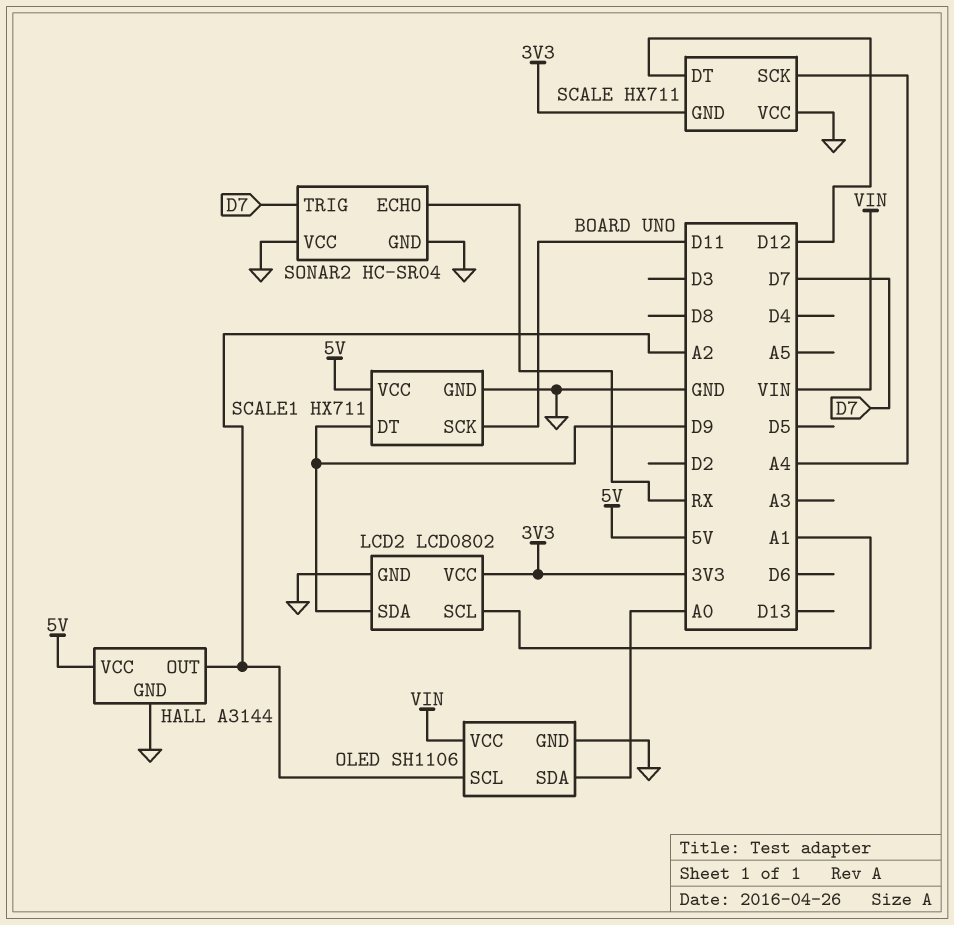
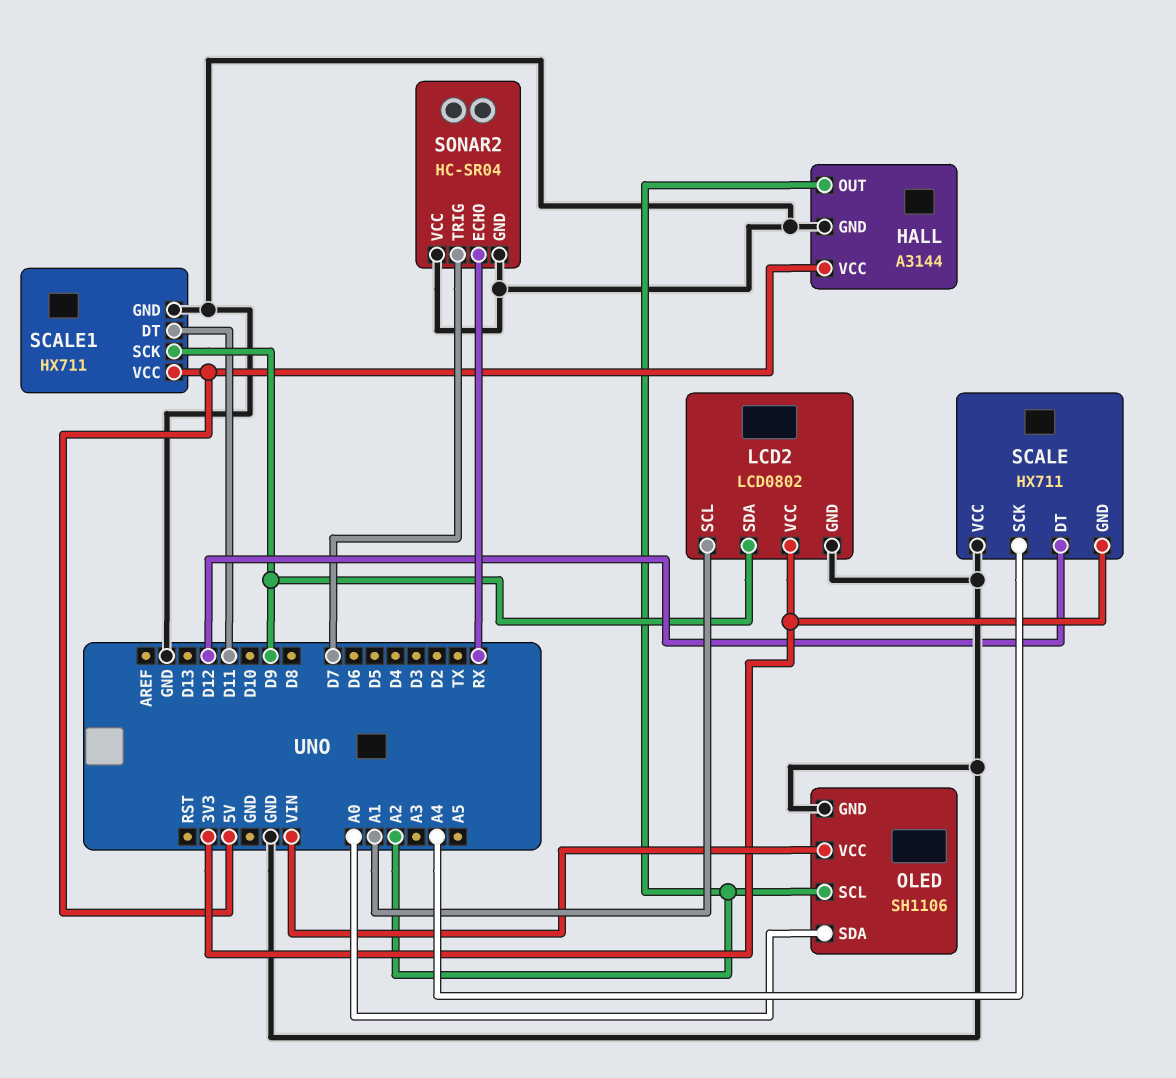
SCALE1 pin DT: D9 -> D11
SCALE1 pin SCK: D11 -> D9

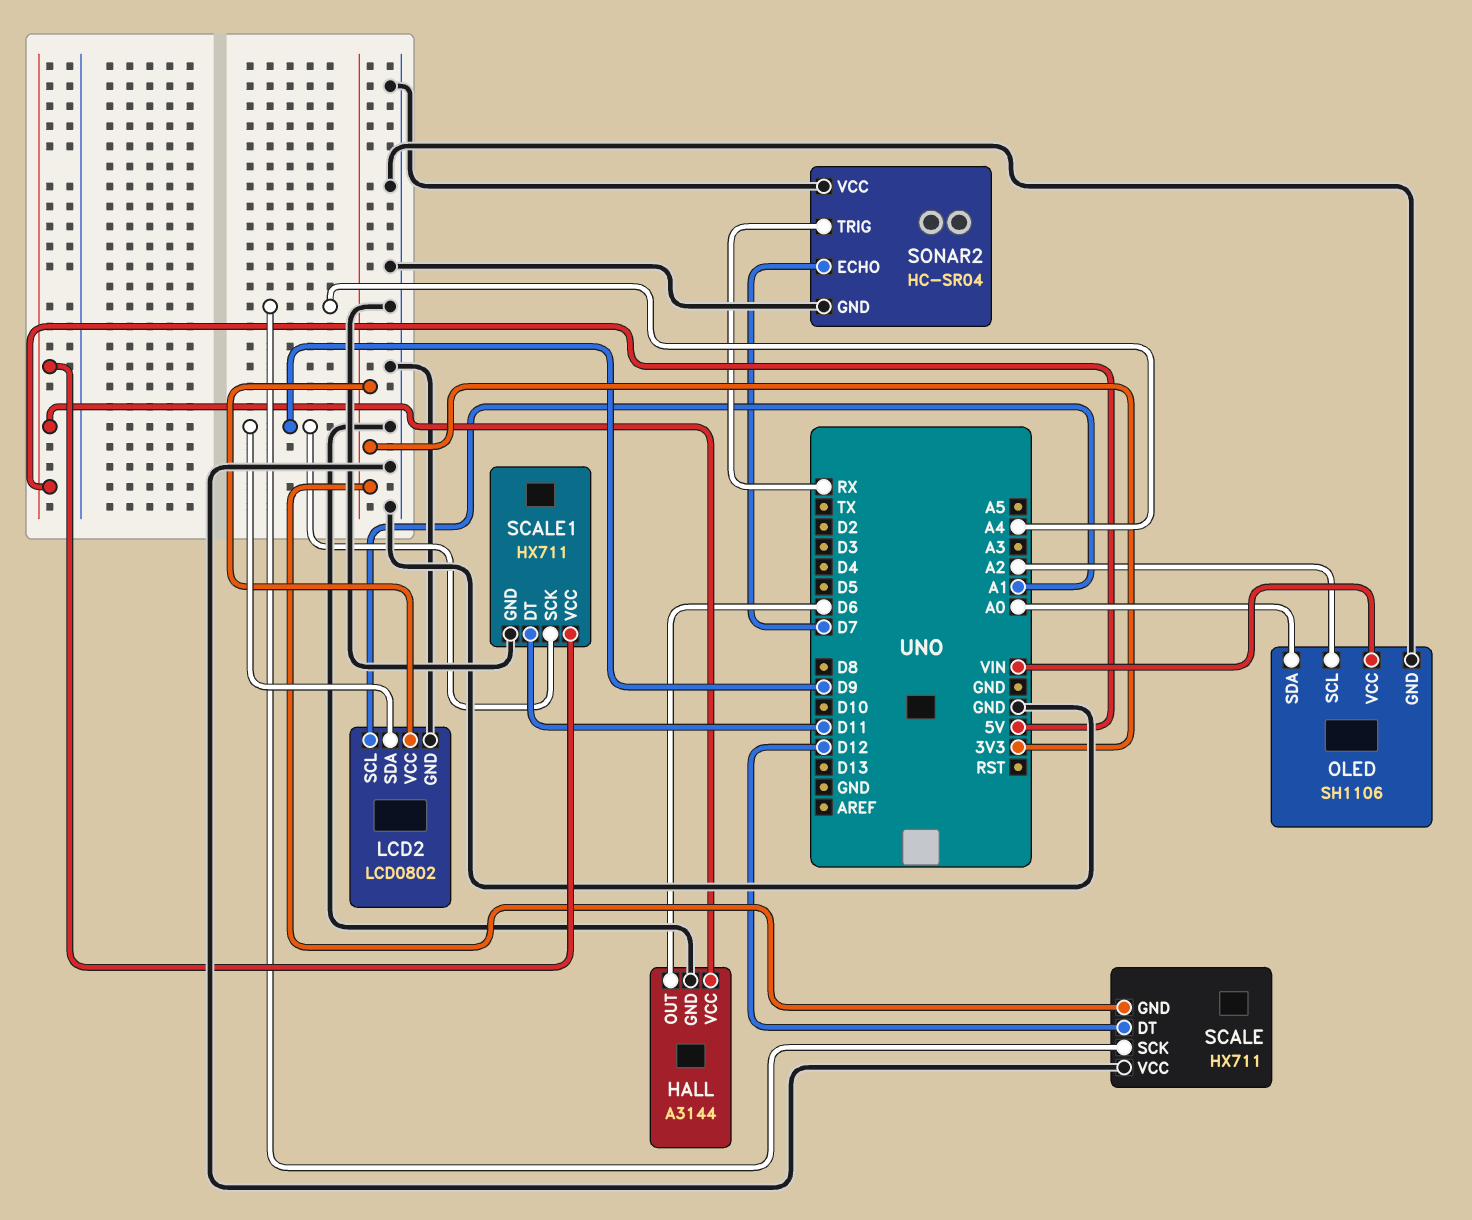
HALL pin OUT: A2 -> D6
SONAR2 pin ECHO: RX -> D7
SONAR2 pin TRIG: D7 -> RX

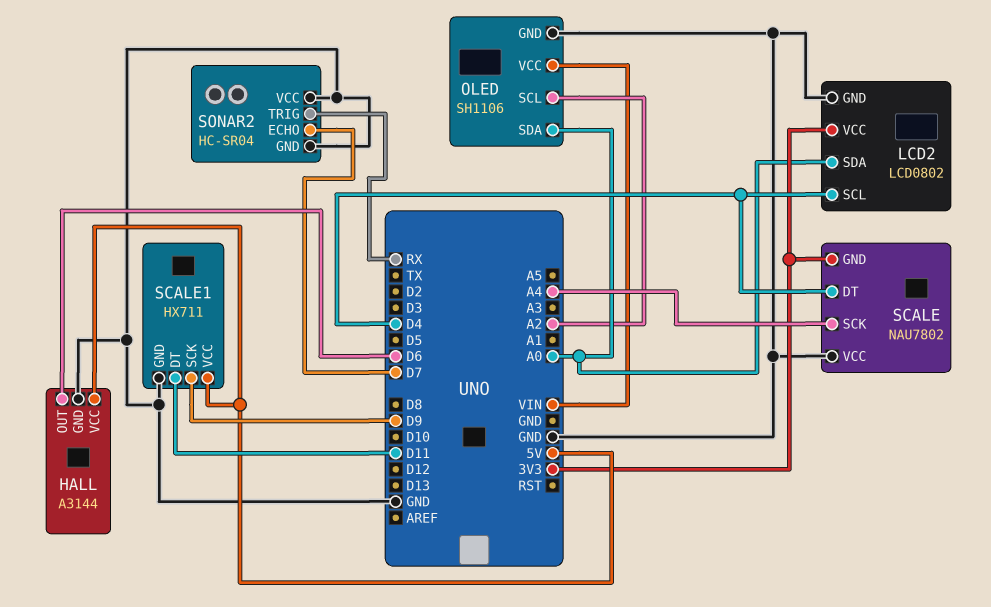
LCD2 pin SCL: A1 -> D4
LCD2 pin SDA: D9 -> A0
SCALE: HX711 -> NAU7802
SCALE pin DT: D12 -> D4

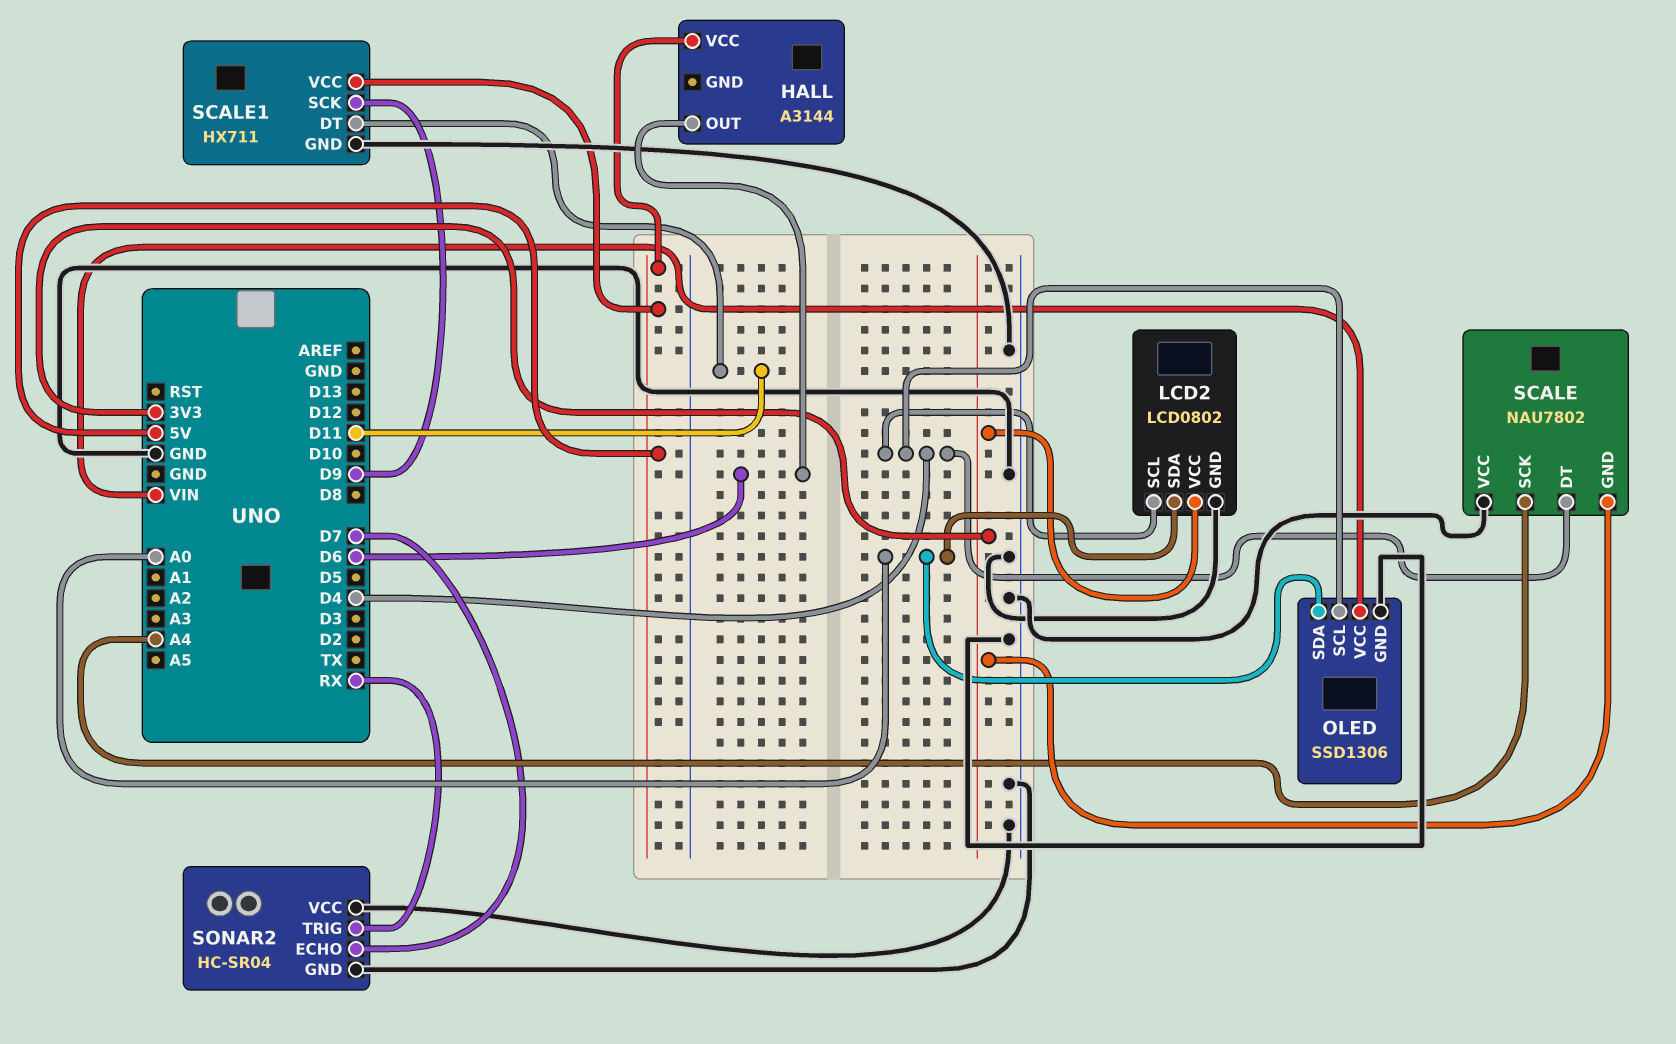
HALL pin GND: GND -> none
OLED: SH1106 -> SSD1306
OLED pin SCL: A2 -> D4

